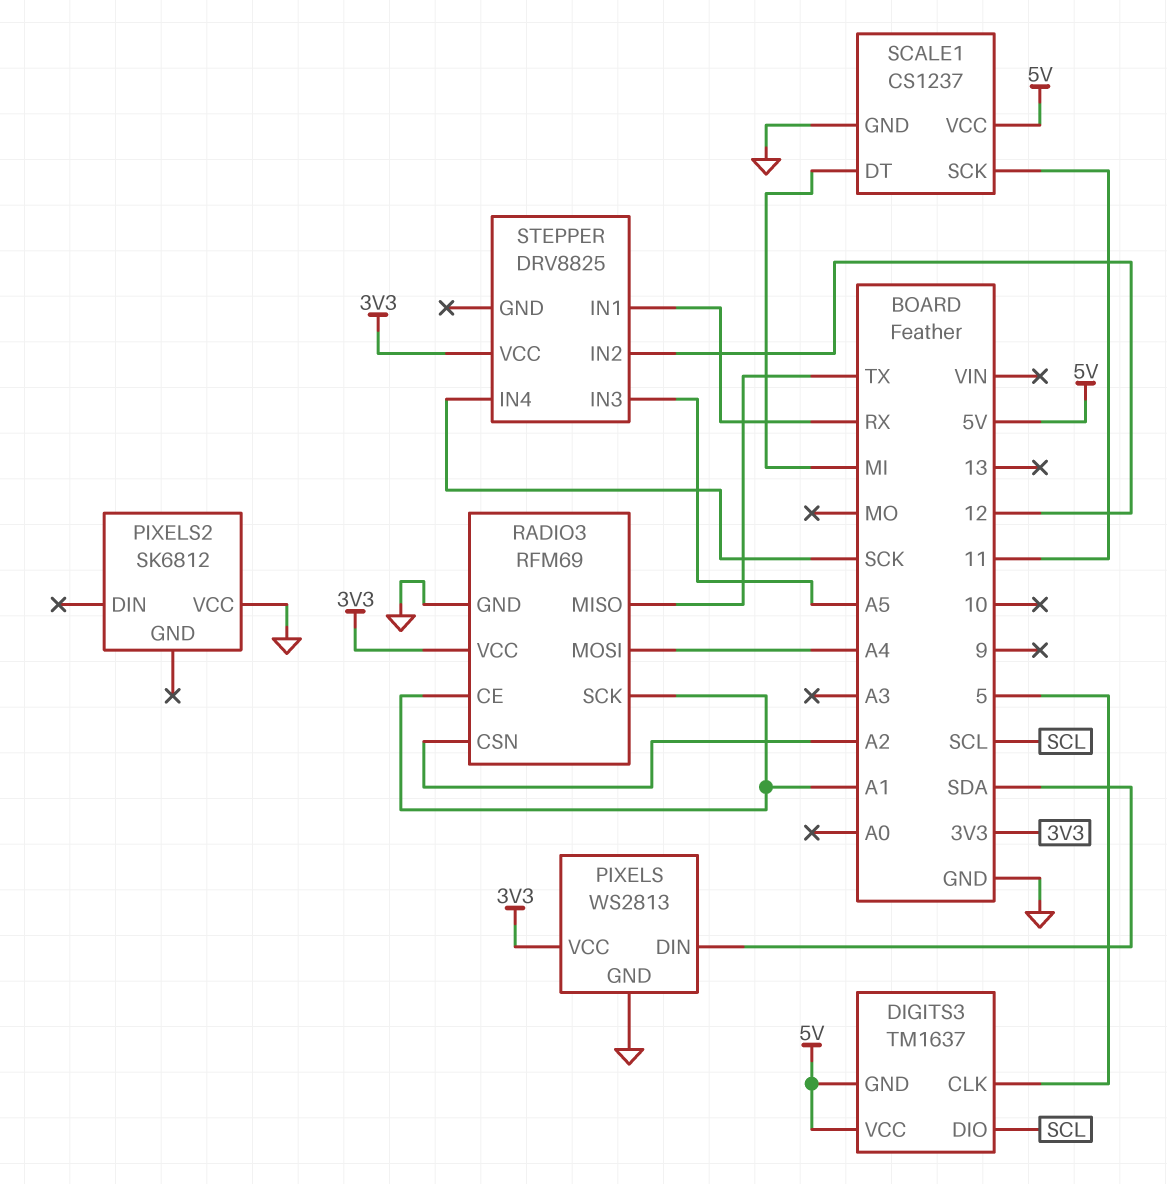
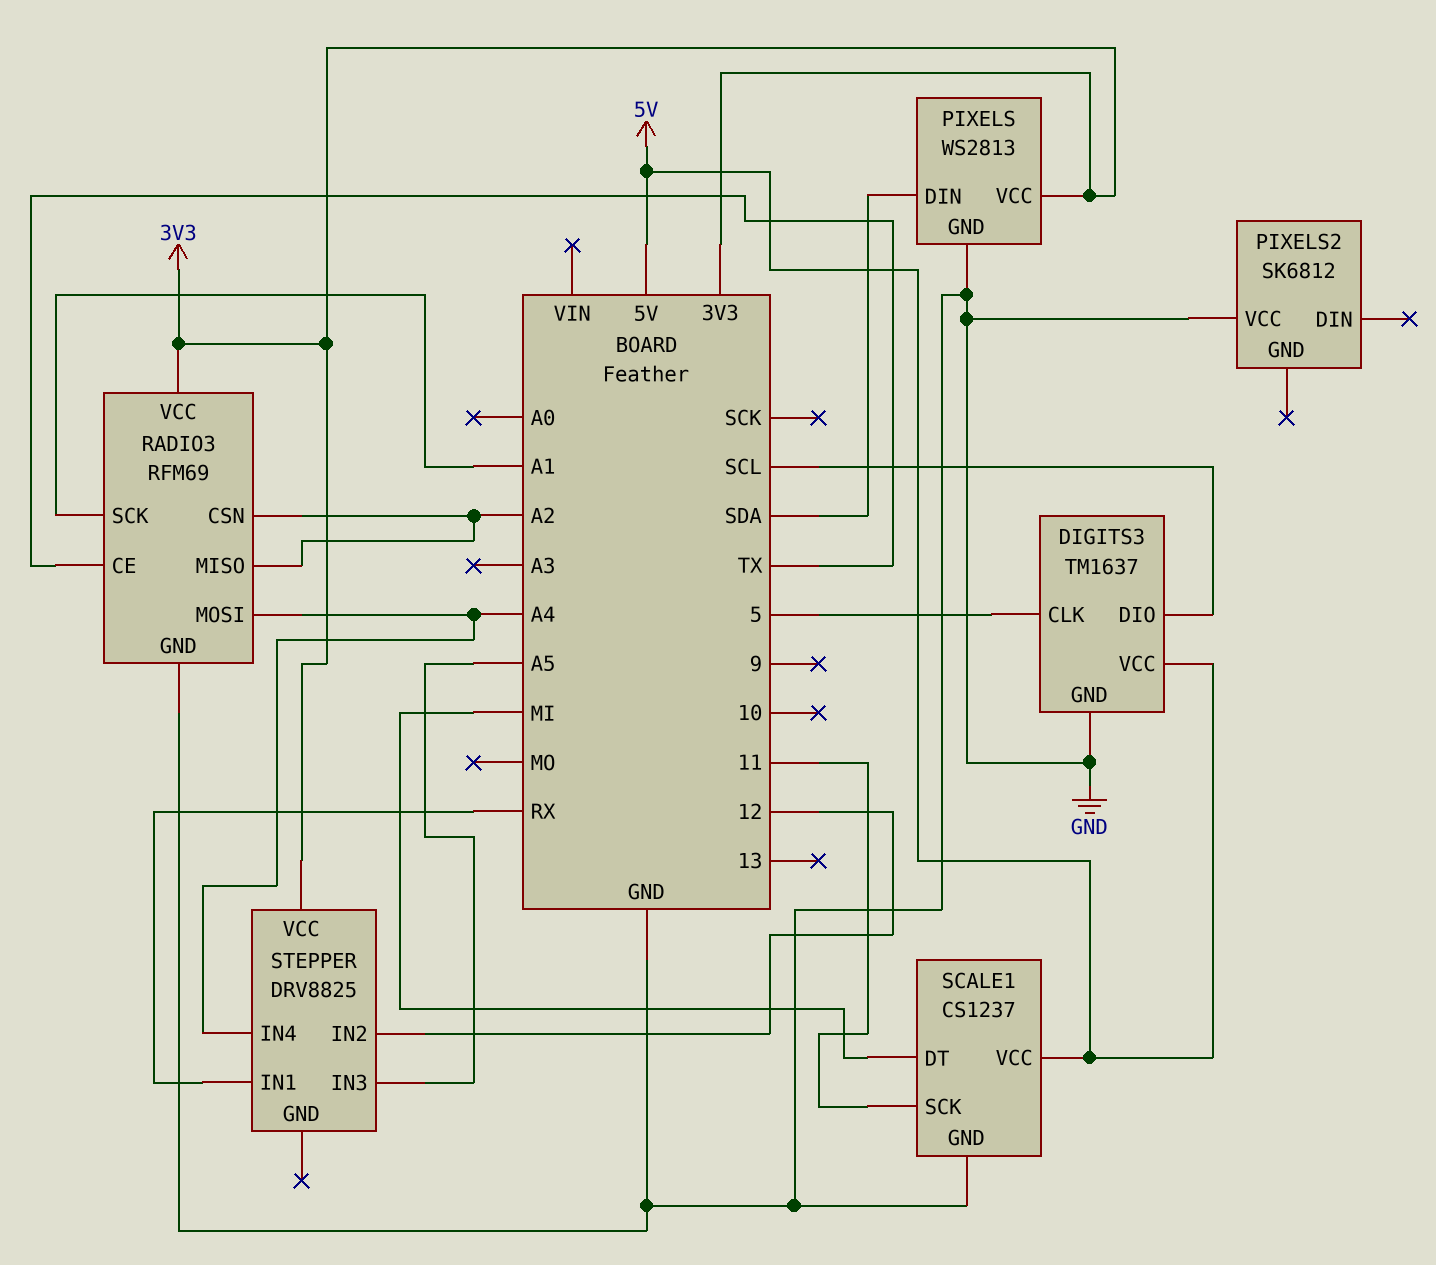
DIGITS3 pin GND: 5V -> GND
RADIO3 pin CE: A1 -> TX
RADIO3 pin MISO: TX -> A2
STEPPER pin IN4: SCK -> A4

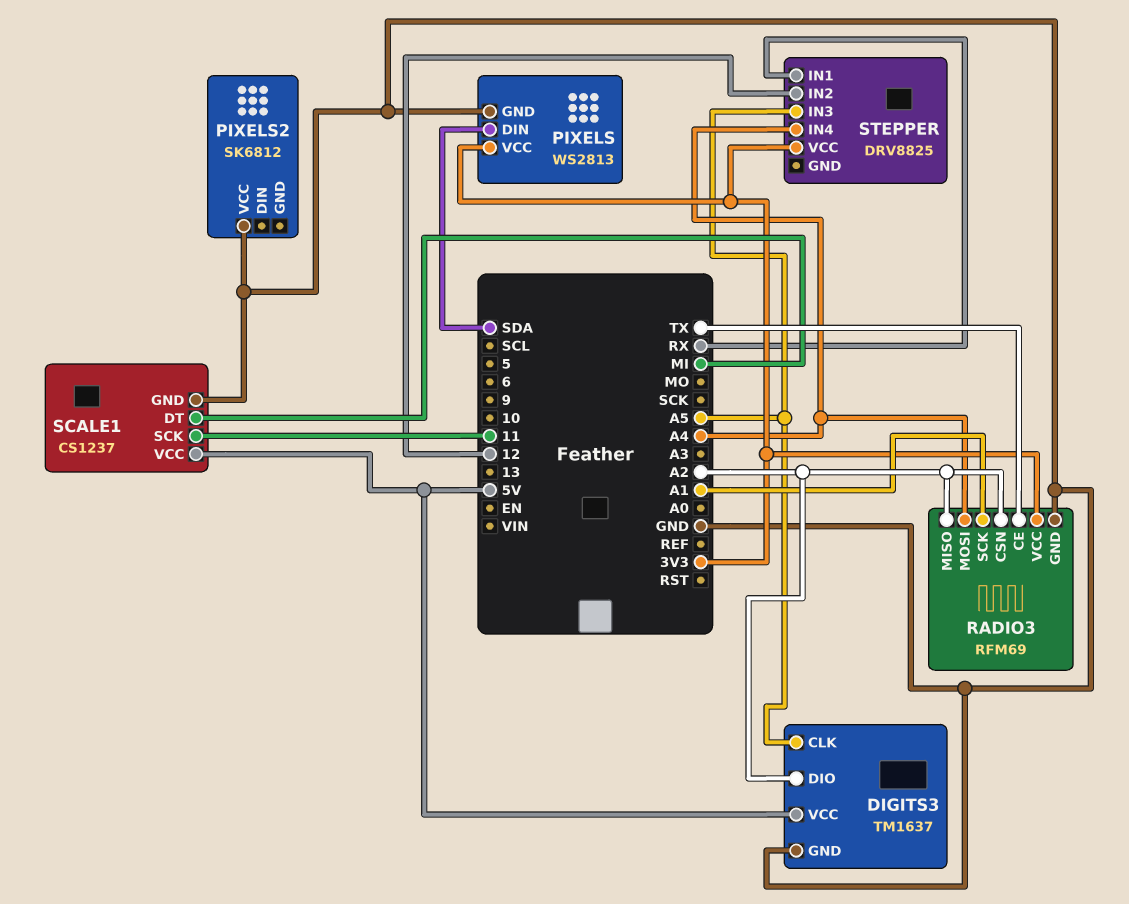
DIGITS3 pin CLK: 5 -> A5
DIGITS3 pin DIO: SCL -> A2

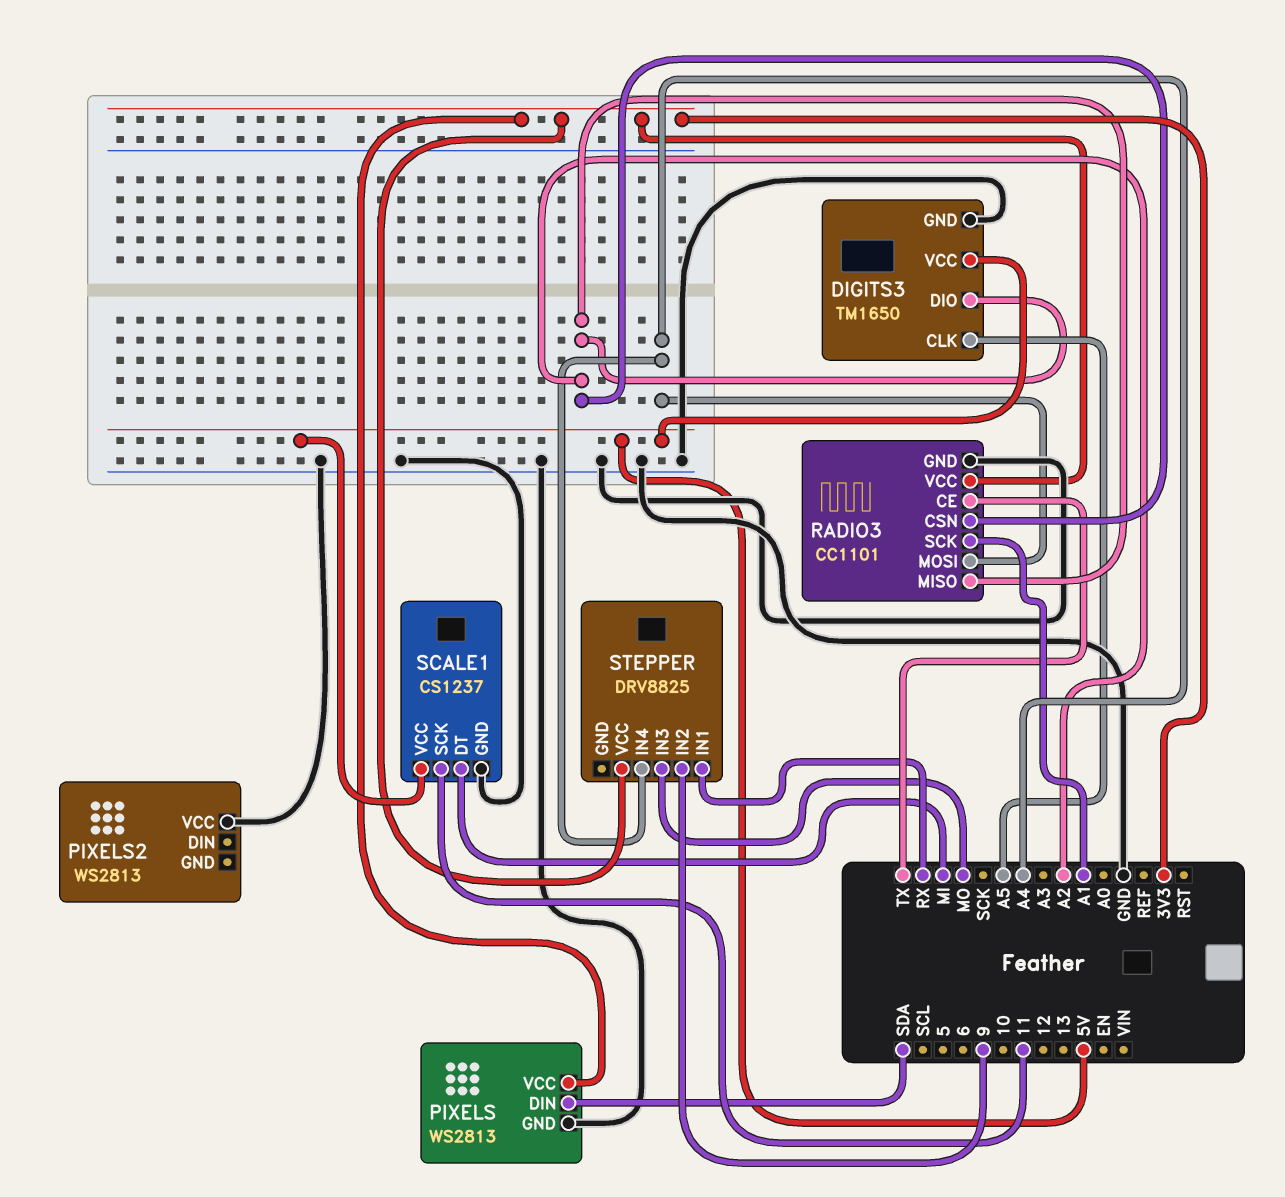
DIGITS3: TM1637 -> TM1650
PIXELS2: SK6812 -> WS2813
RADIO3: RFM69 -> CC1101
STEPPER pin IN2: 12 -> 9
STEPPER pin IN3: A5 -> MO

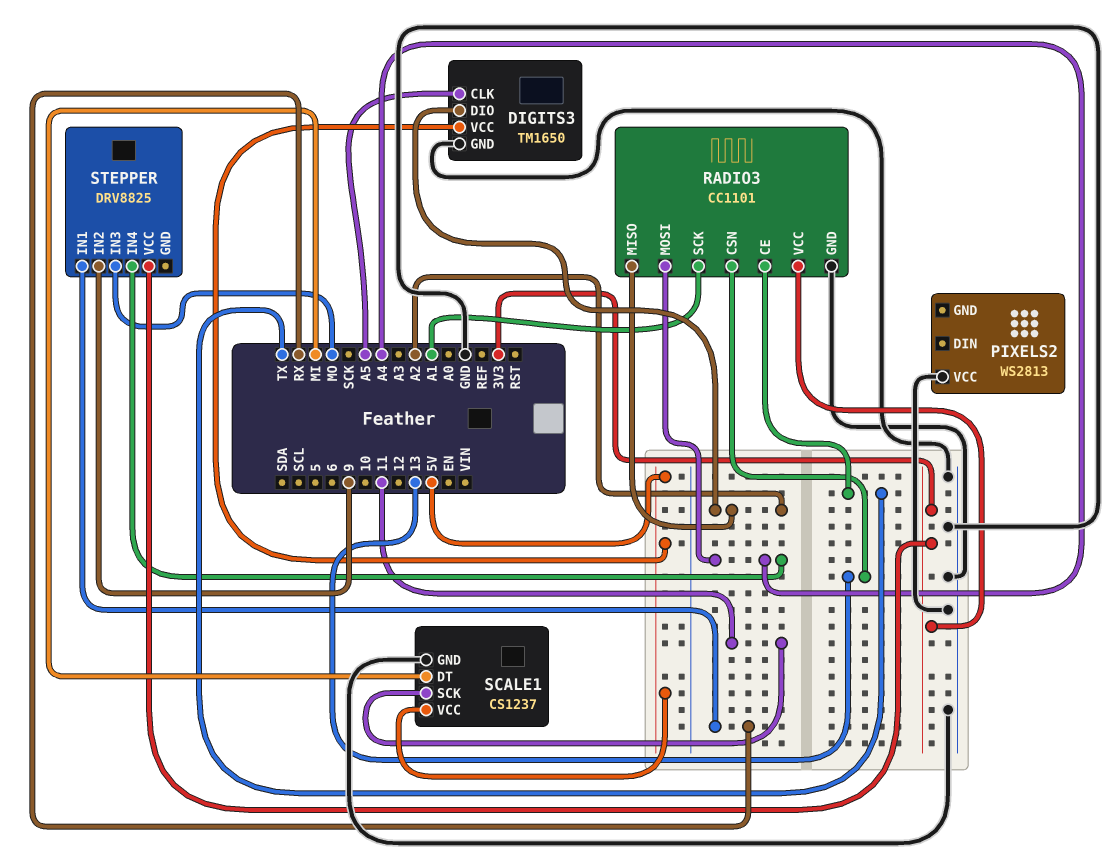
PIXELS: WS2813 -> none
PIXELS pin DIN: SDA -> none
PIXELS pin GND: GND -> none
PIXELS pin VCC: 3V3 -> none
RADIO3 pin CSN: A2 -> 13

